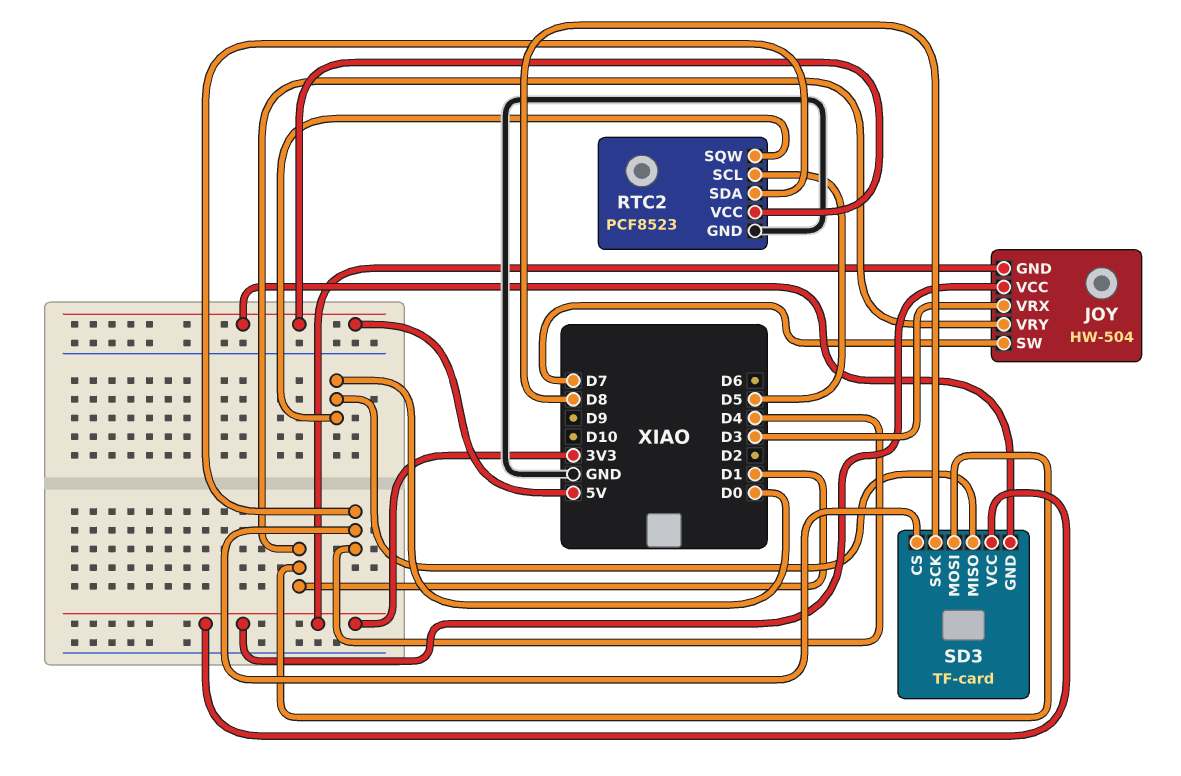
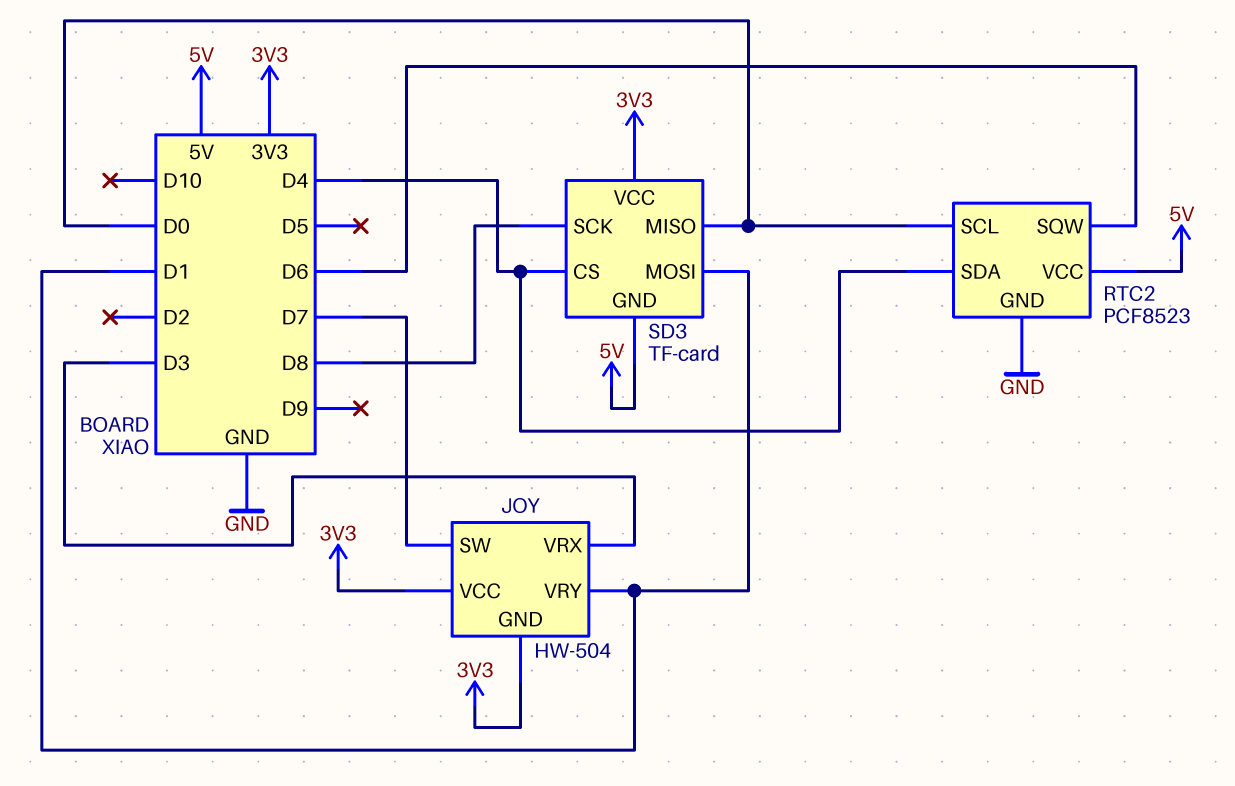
RTC2 pin SCL: D5 -> D0
RTC2 pin SQW: D0 -> D6

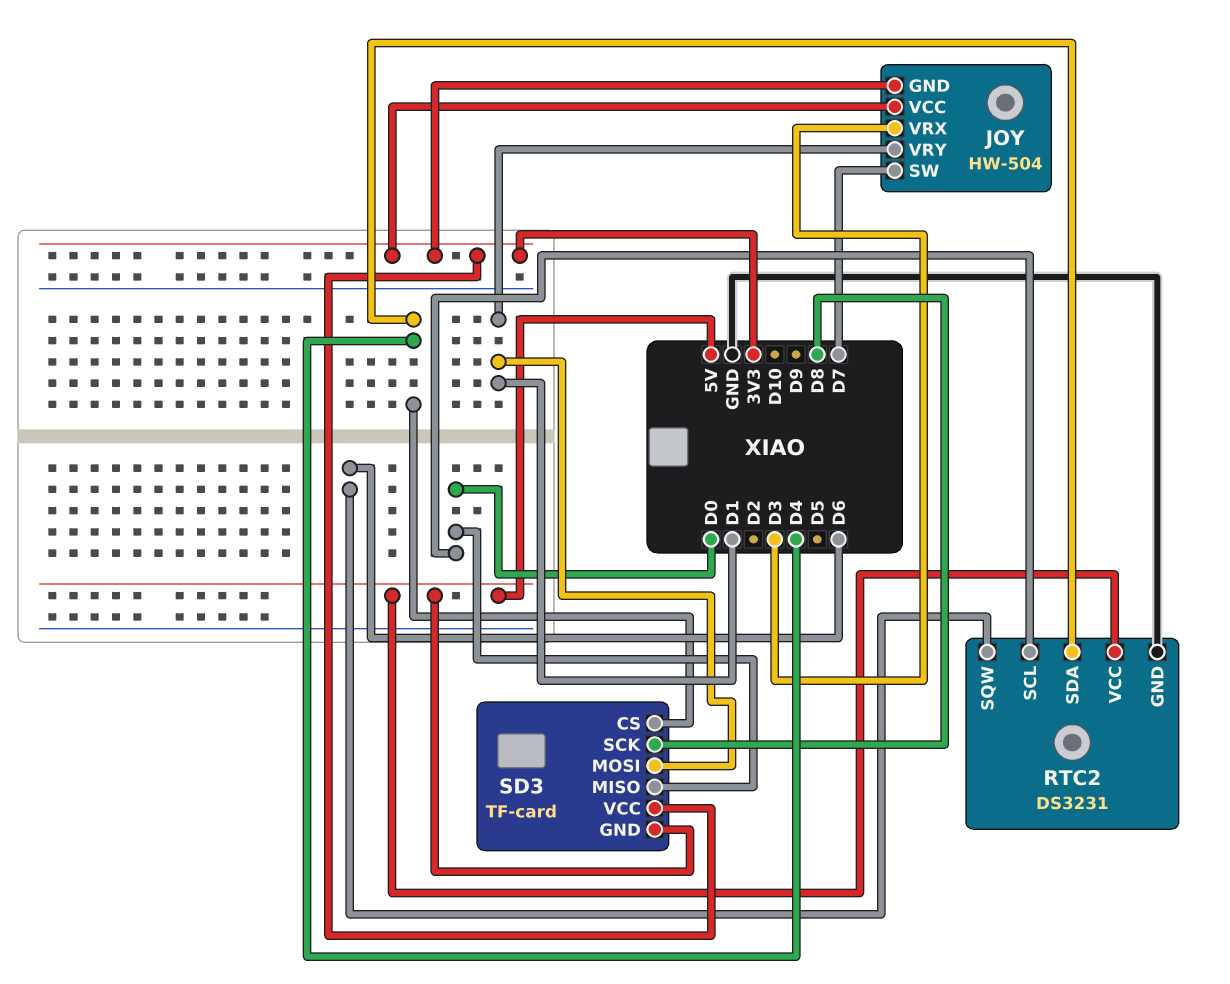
RTC2: PCF8523 -> DS3231

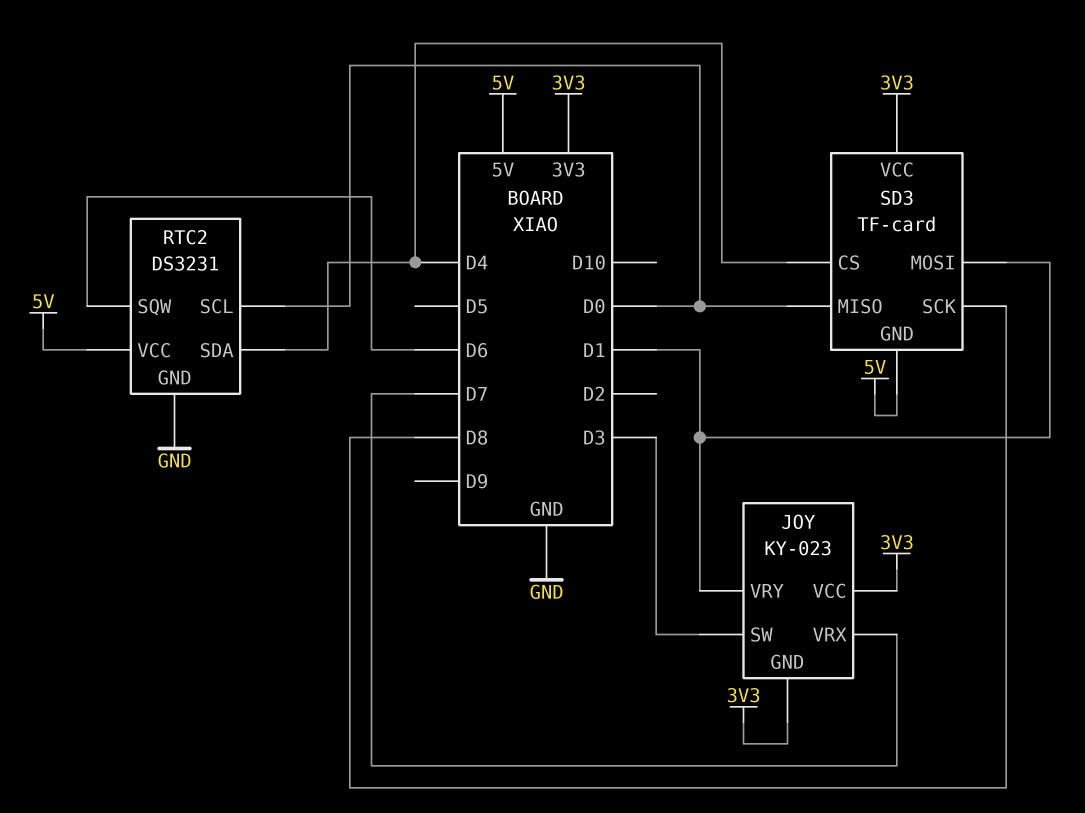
JOY: HW-504 -> KY-023
JOY pin SW: D7 -> D3
JOY pin VRX: D3 -> D7

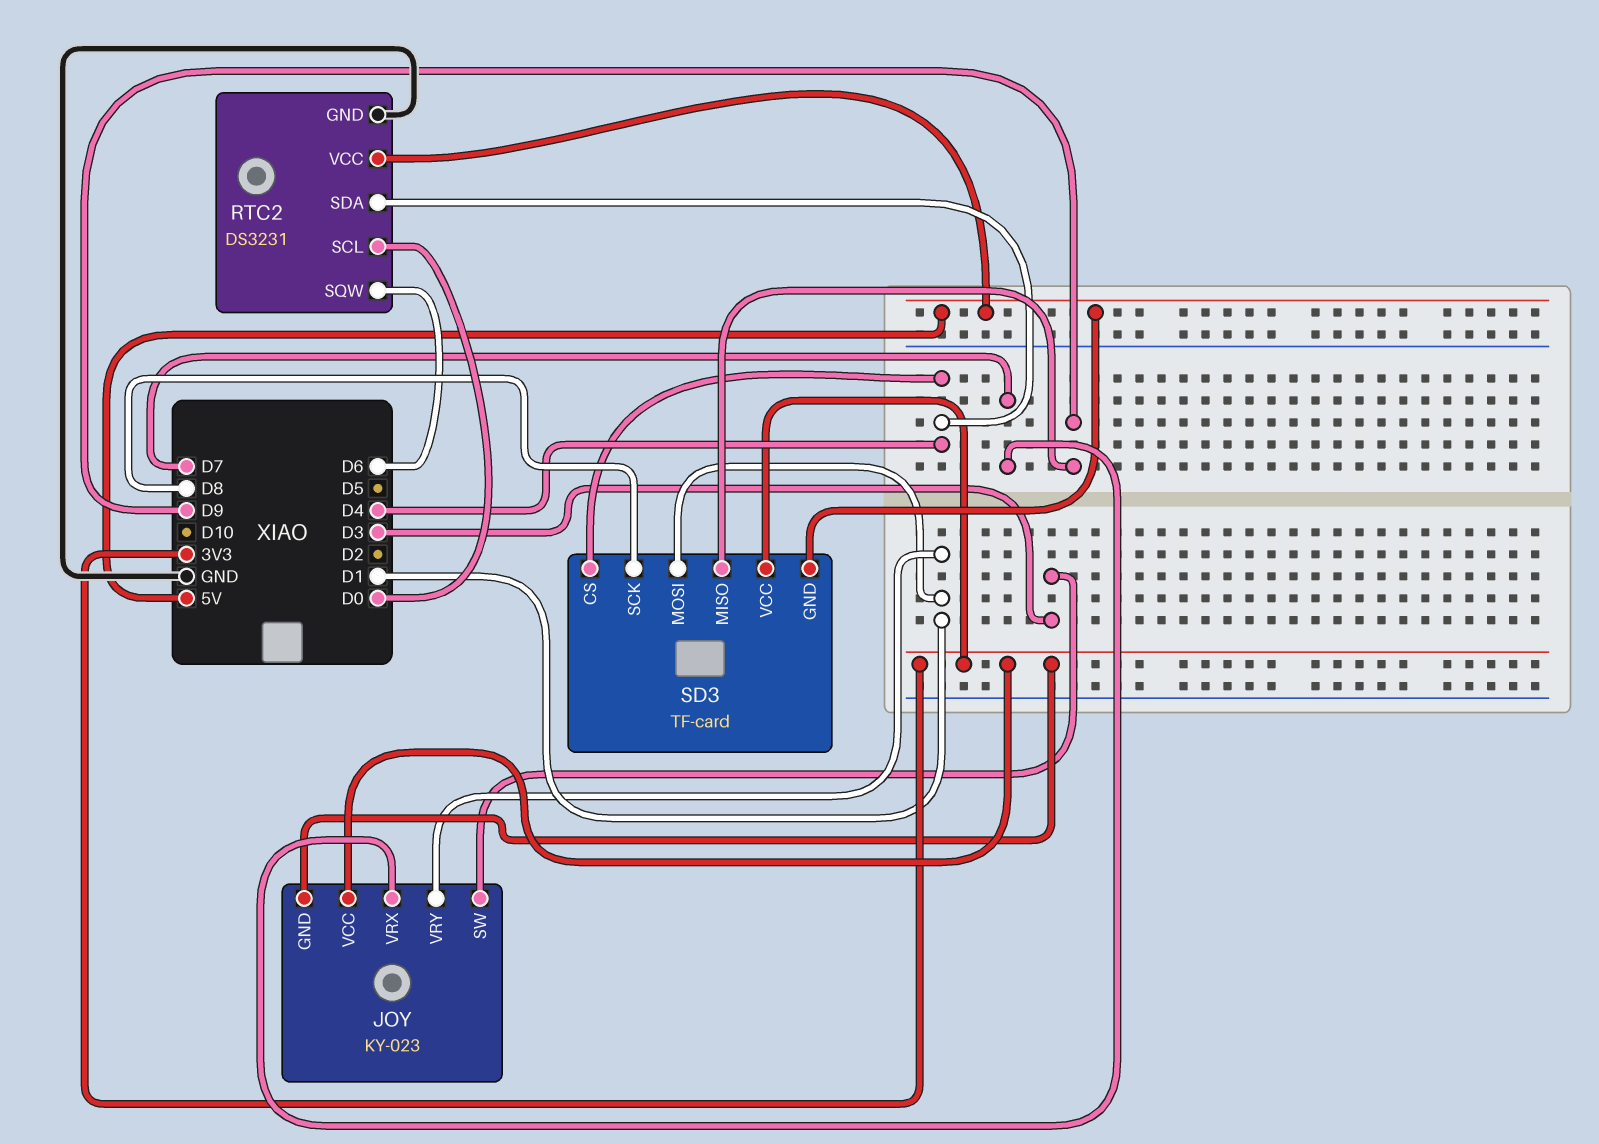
SD3 pin MISO: D0 -> D9

